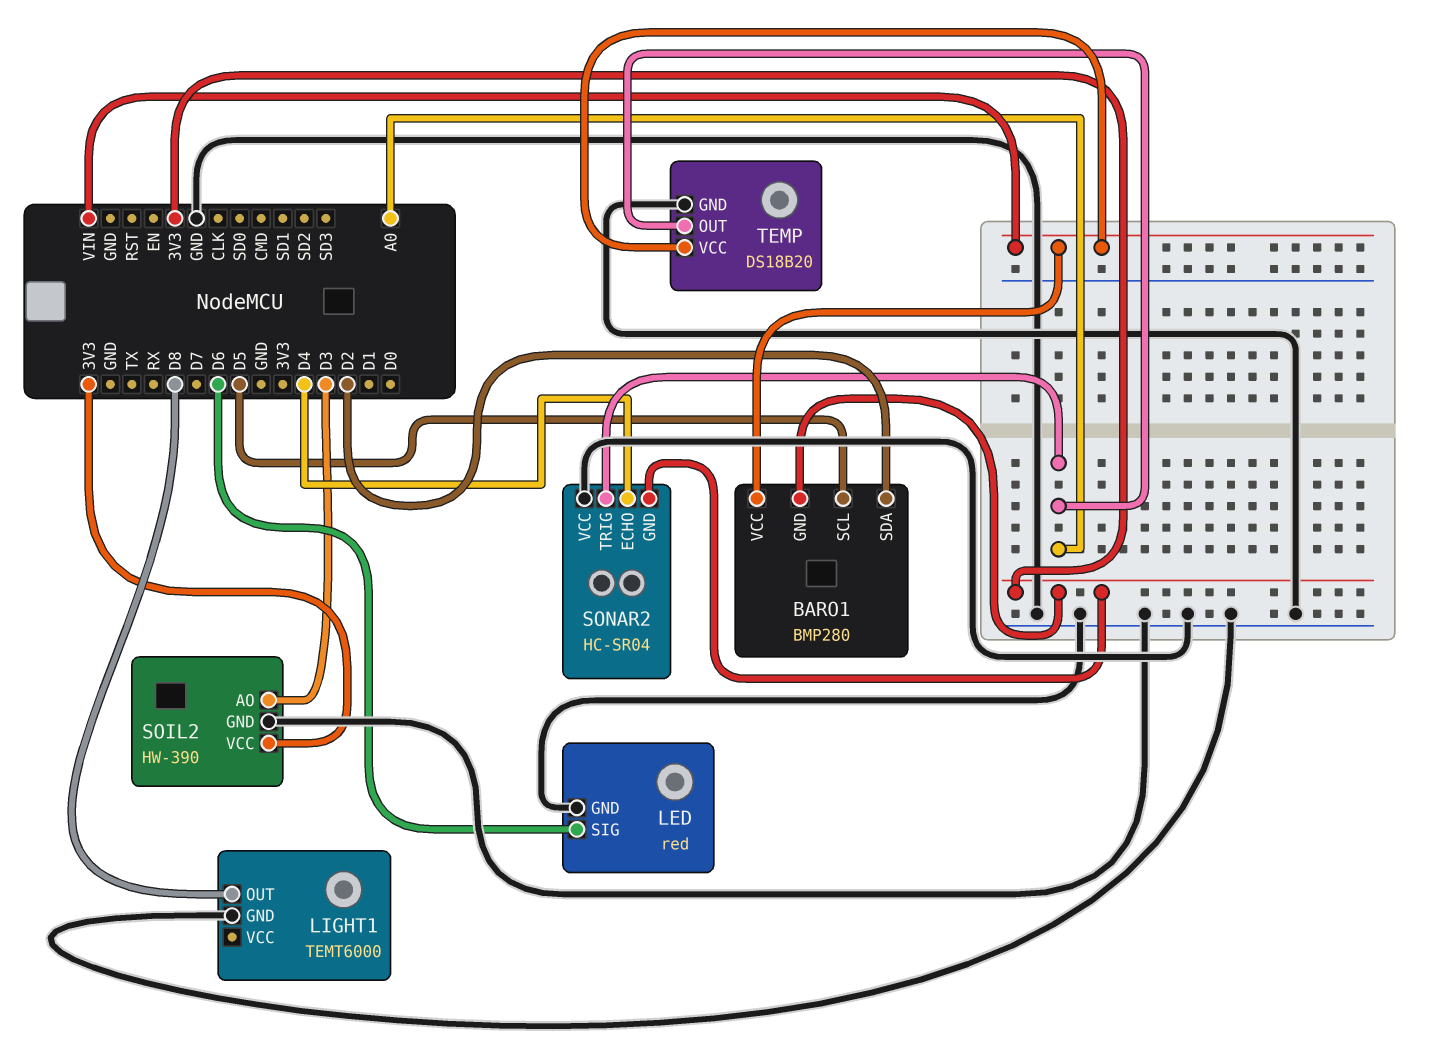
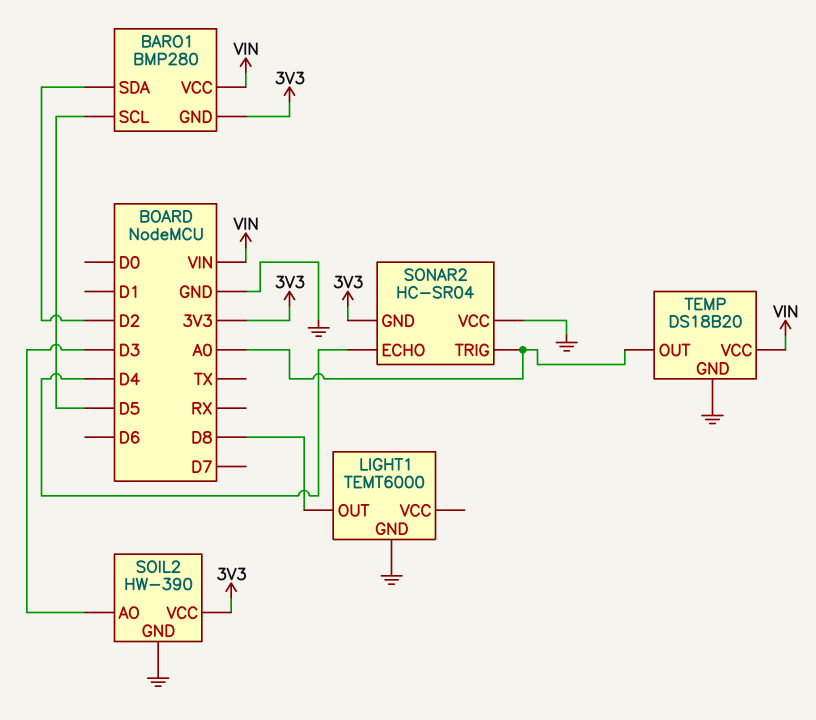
LED: red -> none
LED pin GND: GND -> none
LED pin SIG: D6 -> none

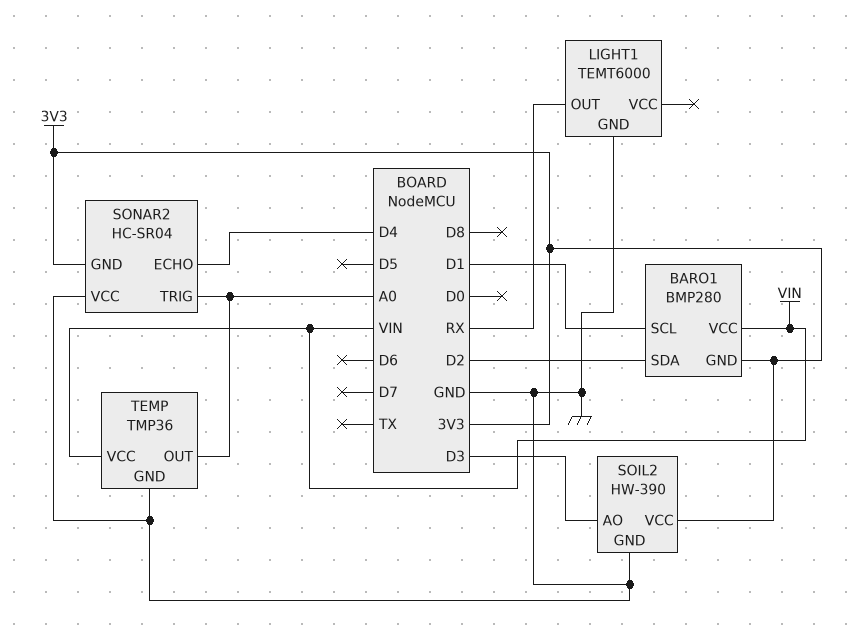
BARO1 pin SCL: D5 -> D1
LIGHT1 pin OUT: D8 -> RX
TEMP: DS18B20 -> TMP36

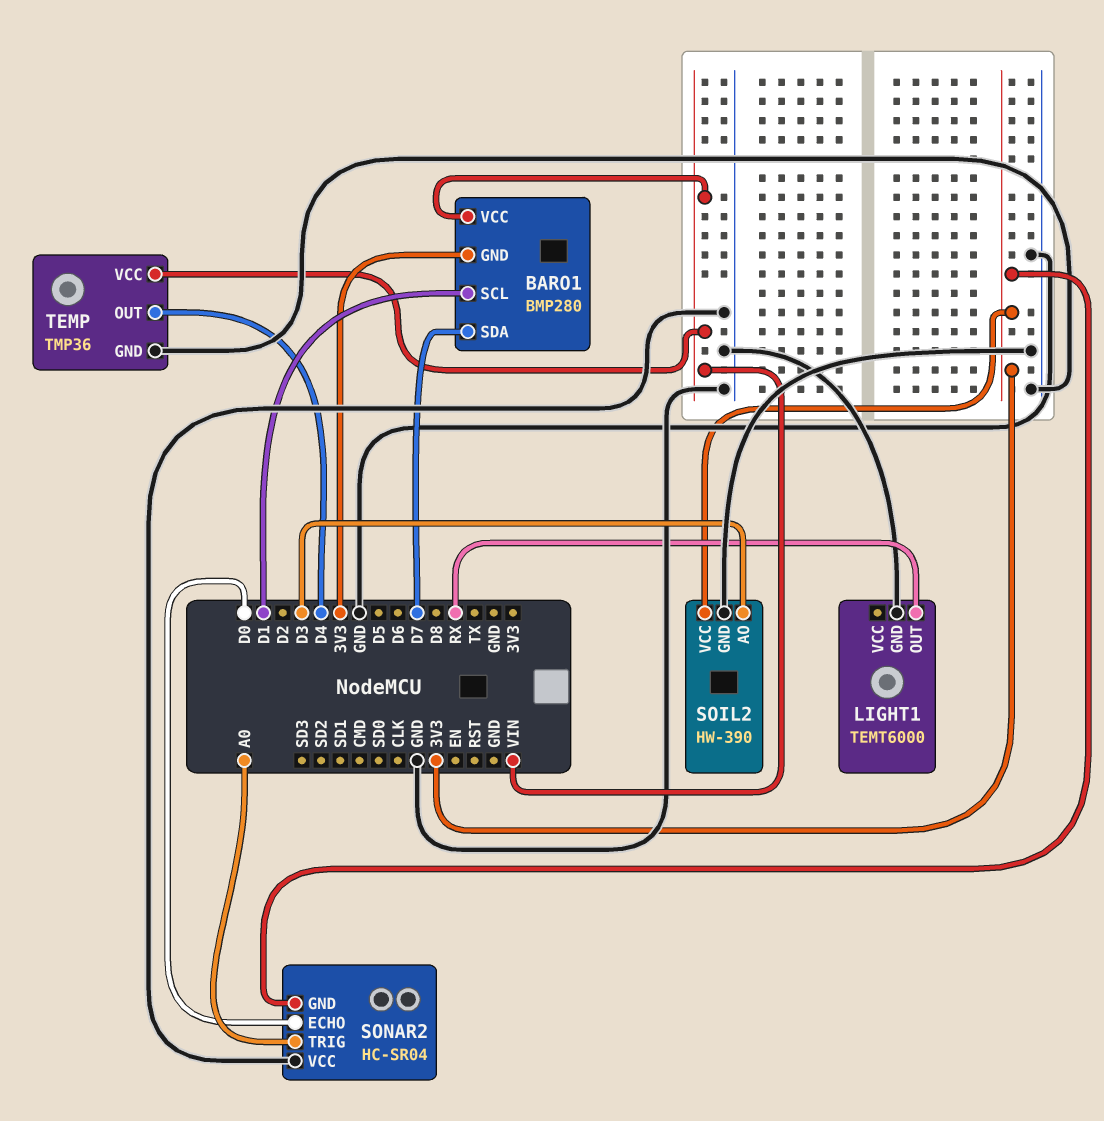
BARO1 pin SDA: D2 -> D7
SONAR2 pin ECHO: D4 -> D0
TEMP pin OUT: A0 -> D4

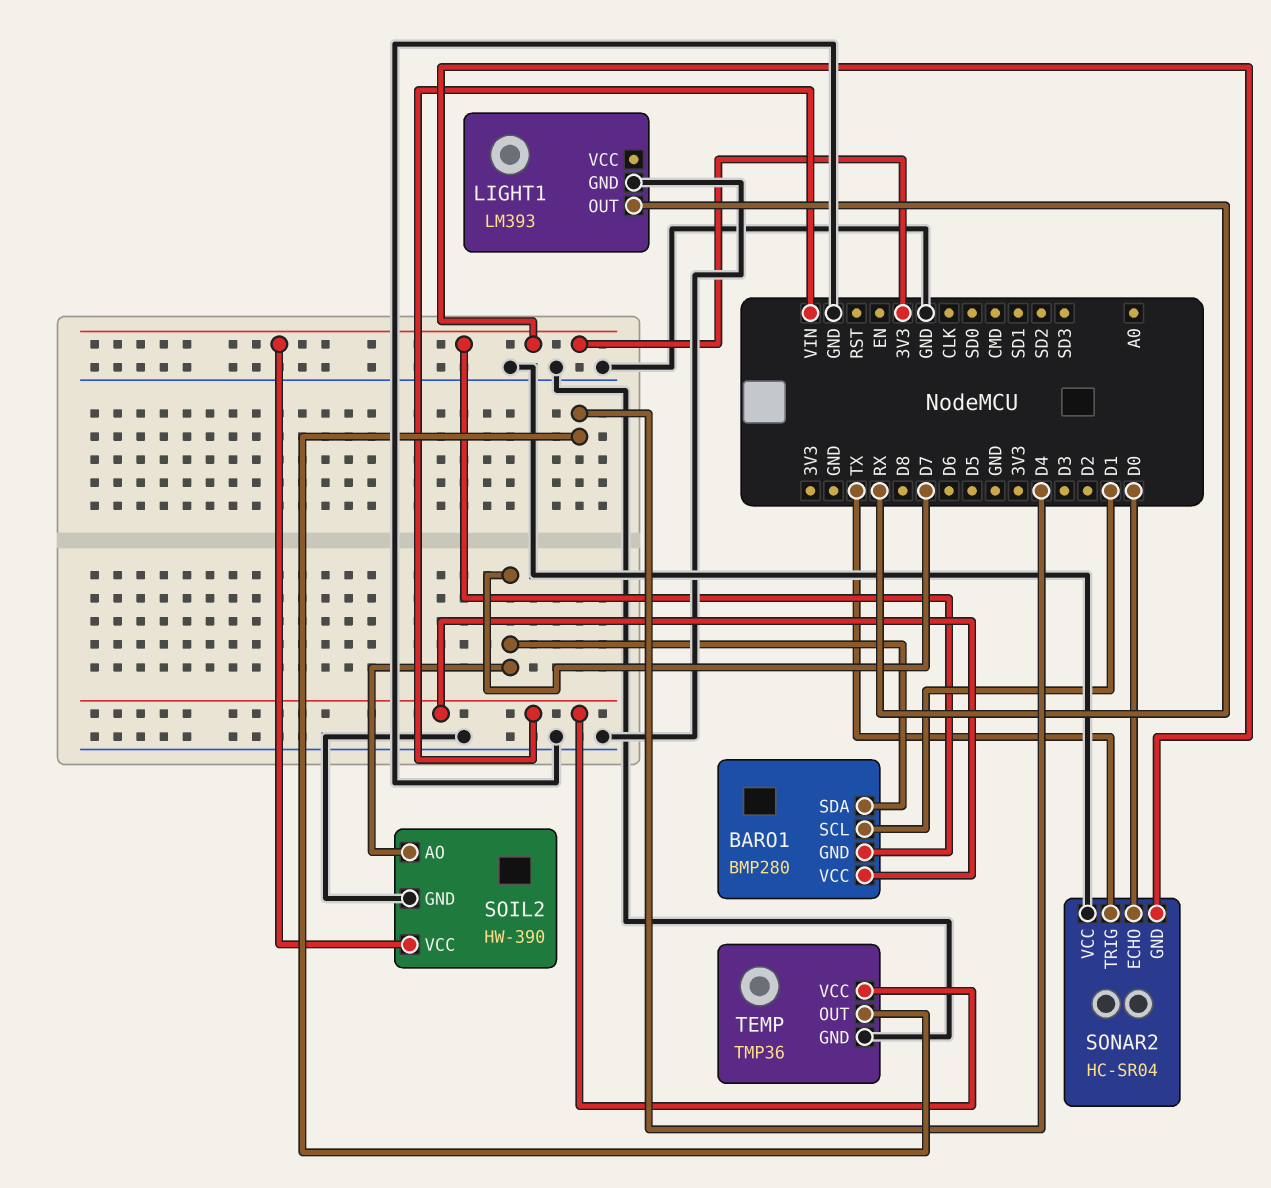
LIGHT1: TEMT6000 -> LM393
SOIL2 pin AO: D3 -> D7
SONAR2 pin TRIG: A0 -> TX

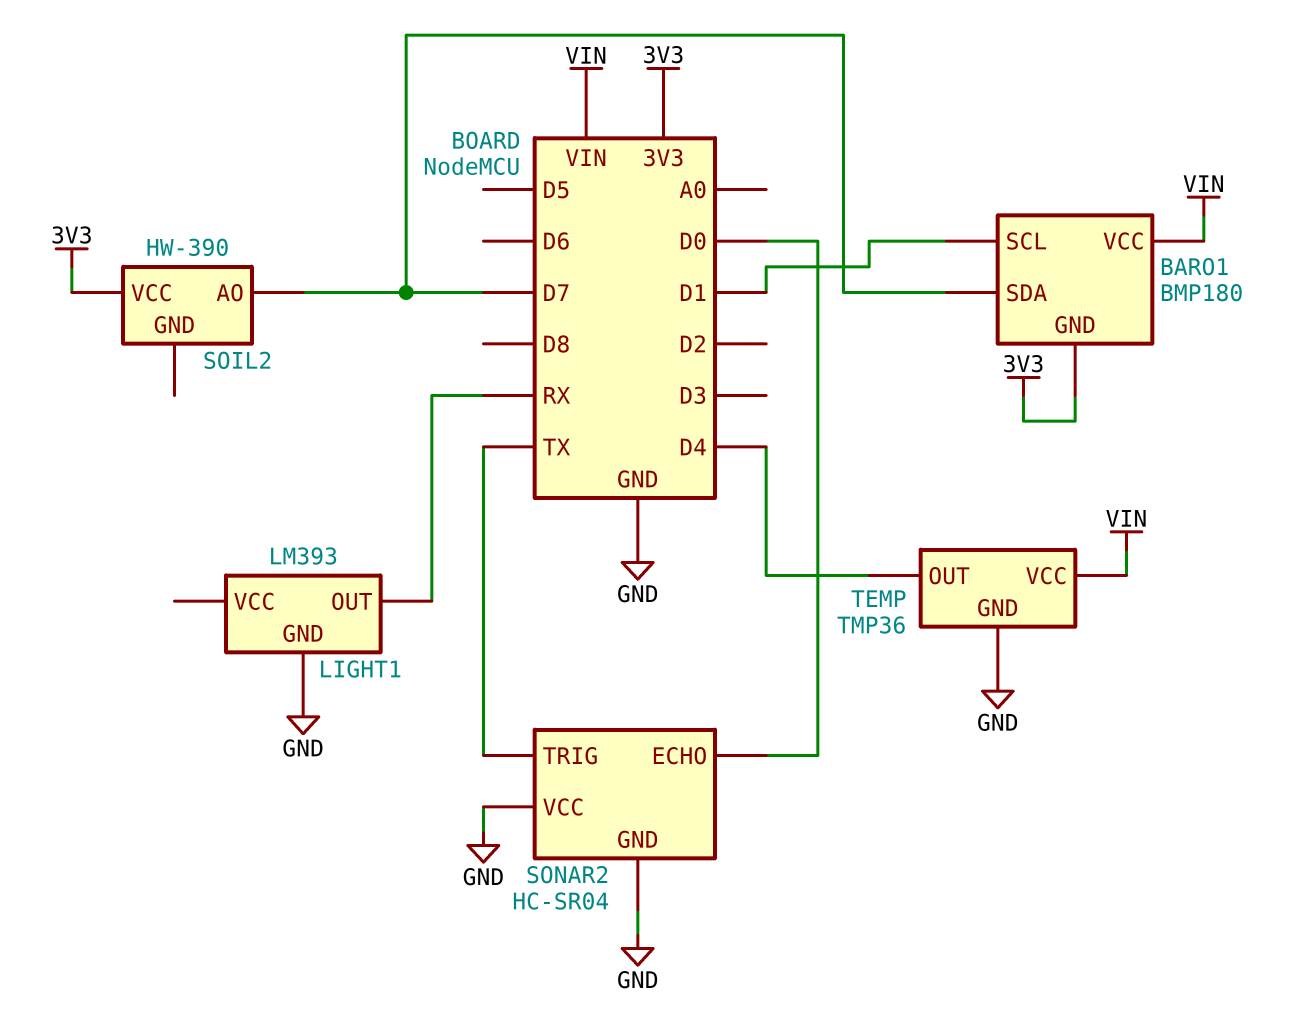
BARO1: BMP280 -> BMP180
SOIL2 pin GND: GND -> none
SONAR2 pin GND: 3V3 -> GND

